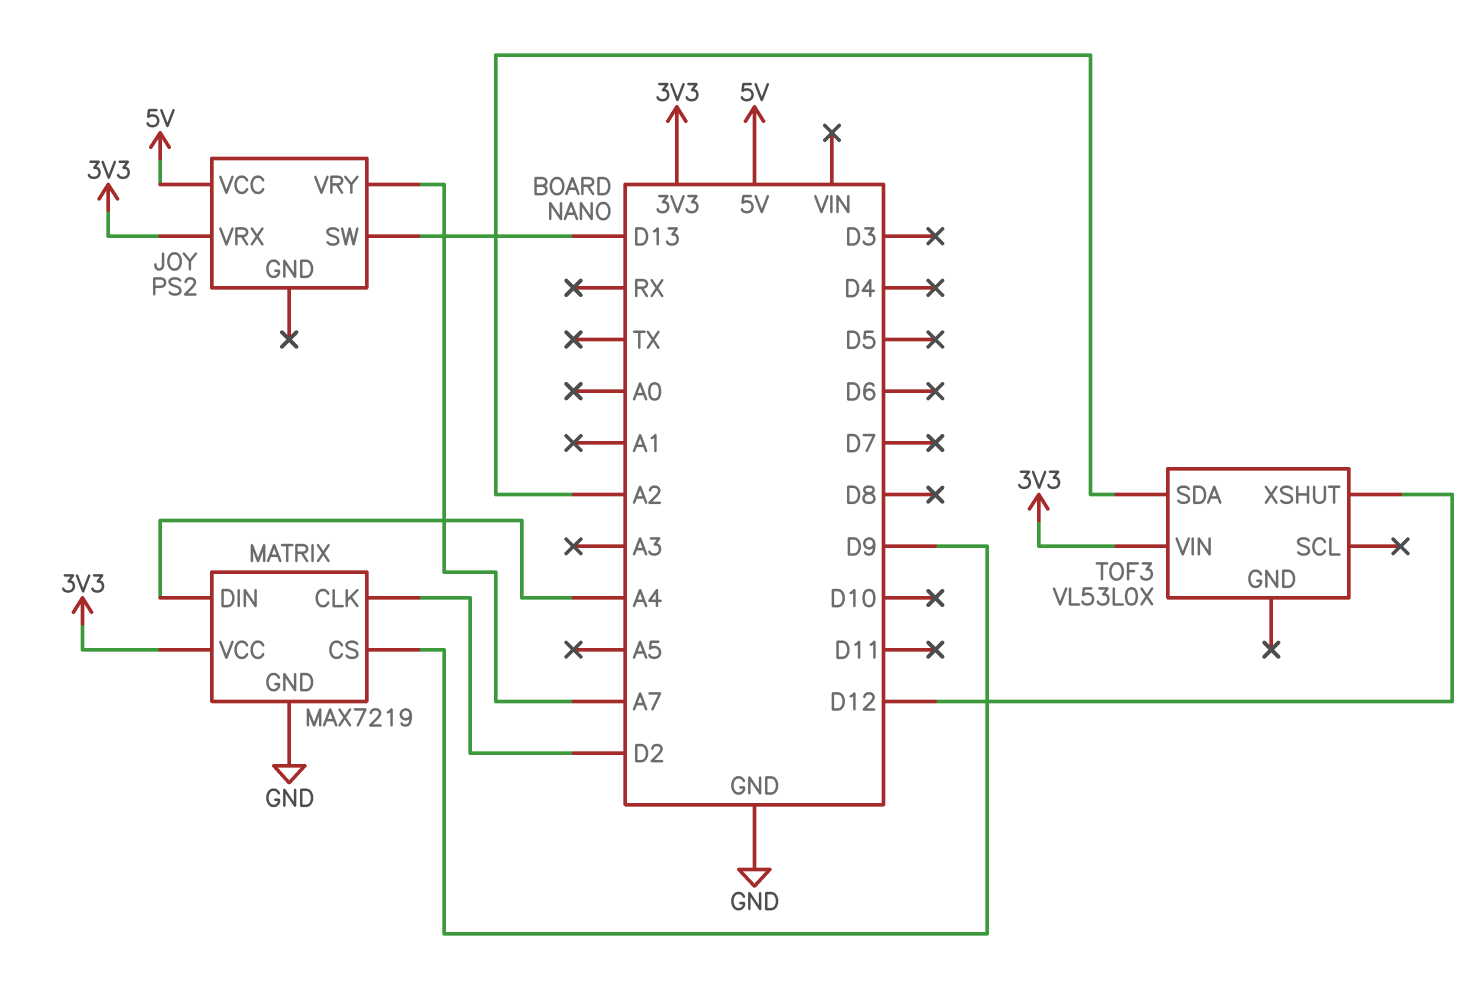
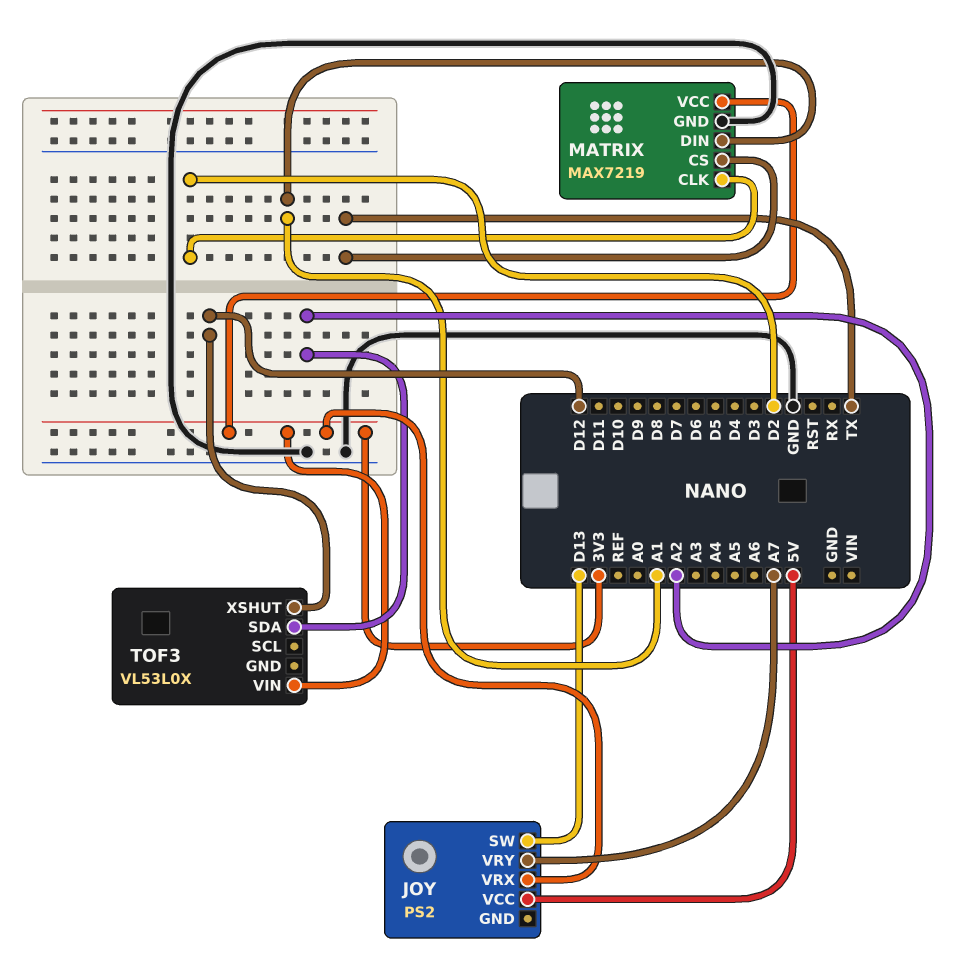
MATRIX pin CS: D9 -> TX
MATRIX pin DIN: A4 -> A1

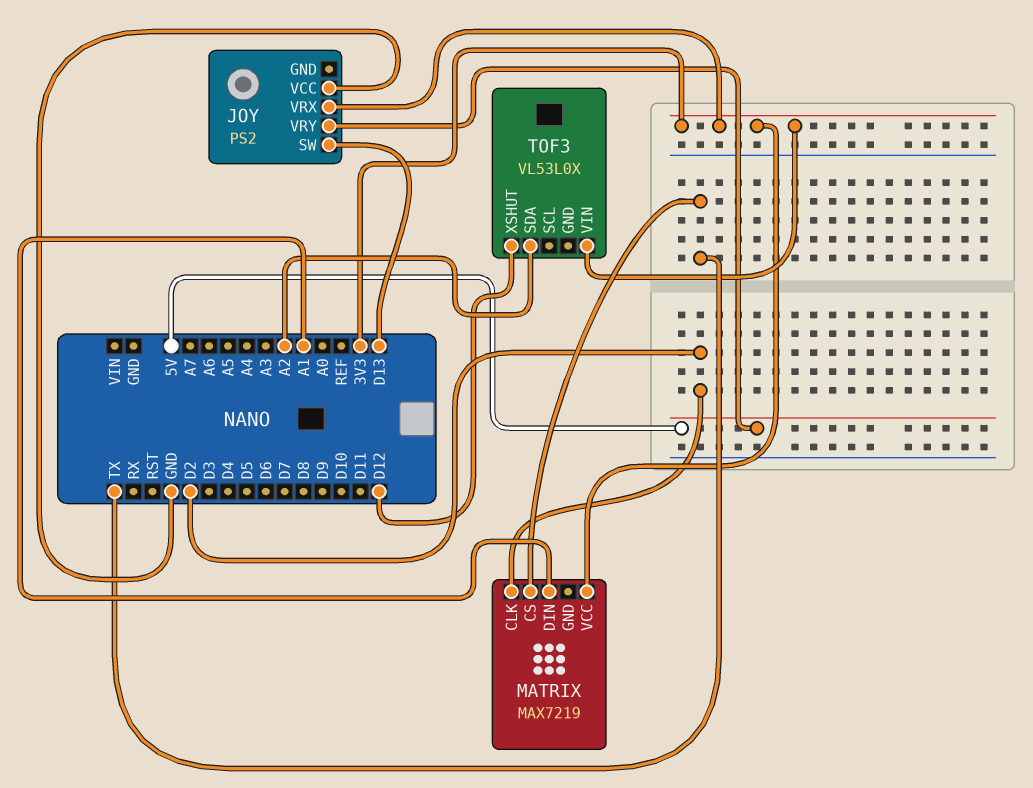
JOY pin VCC: 5V -> GND
JOY pin VRY: A7 -> 5V
MATRIX pin GND: GND -> none

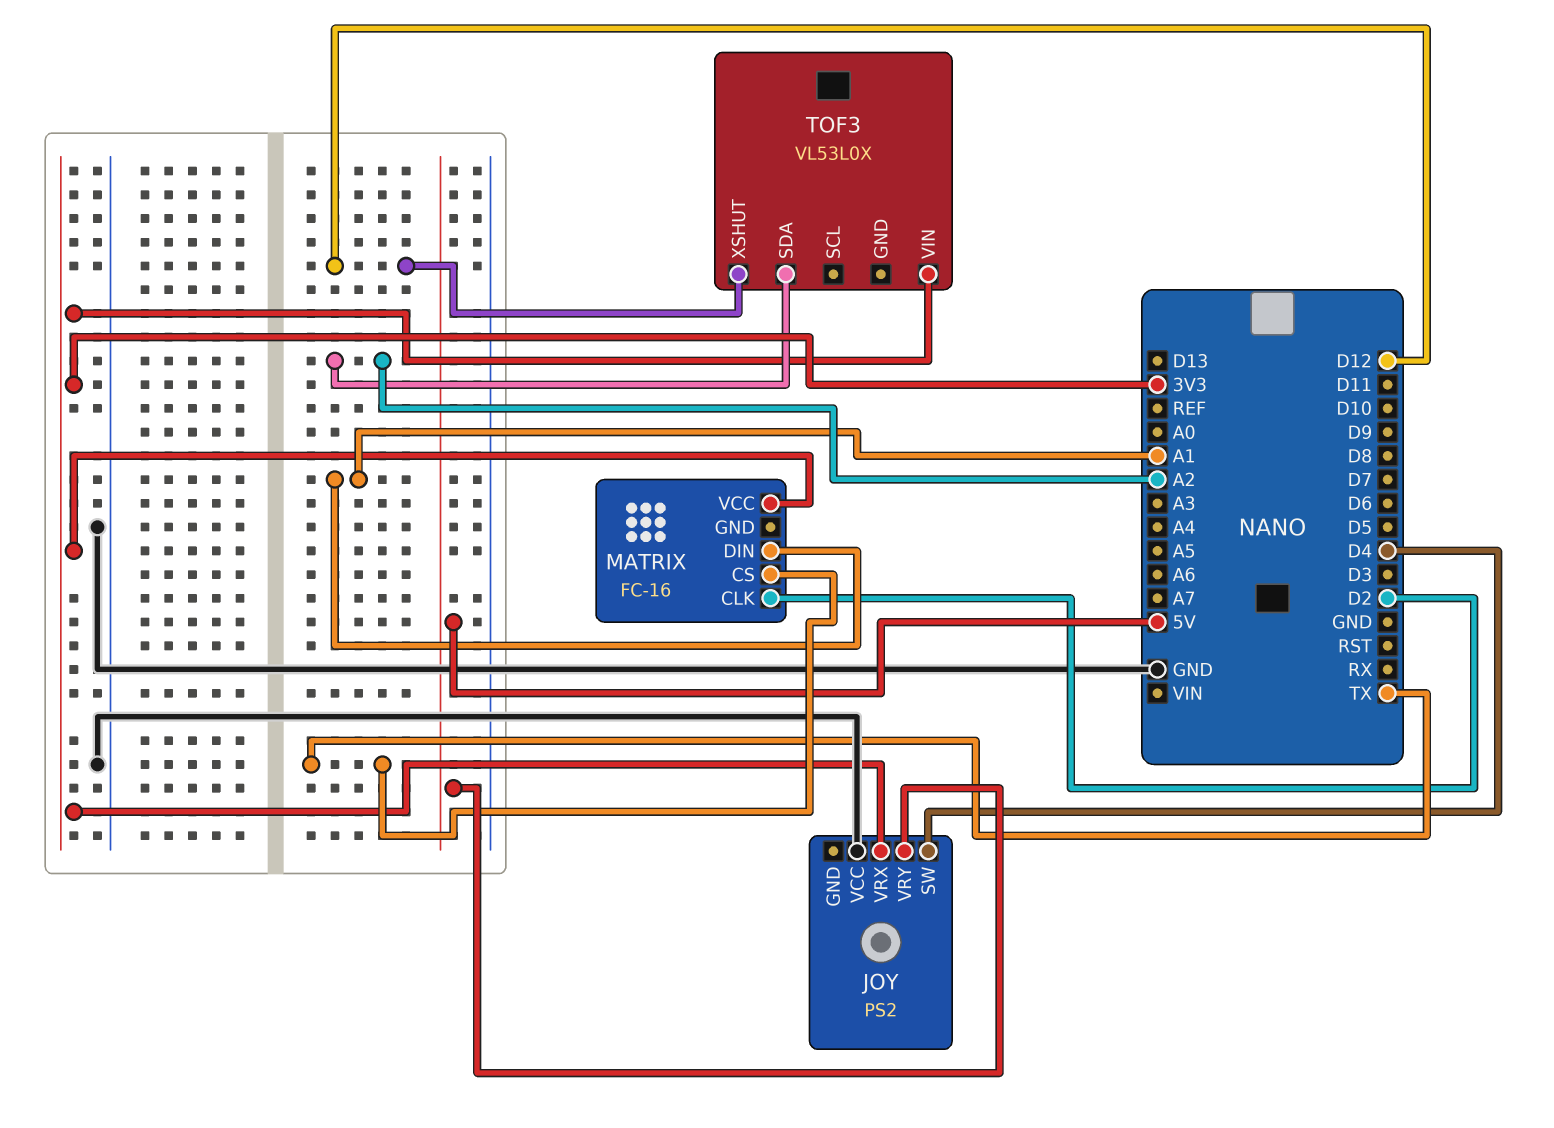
JOY pin SW: D13 -> D4
MATRIX: MAX7219 -> FC-16

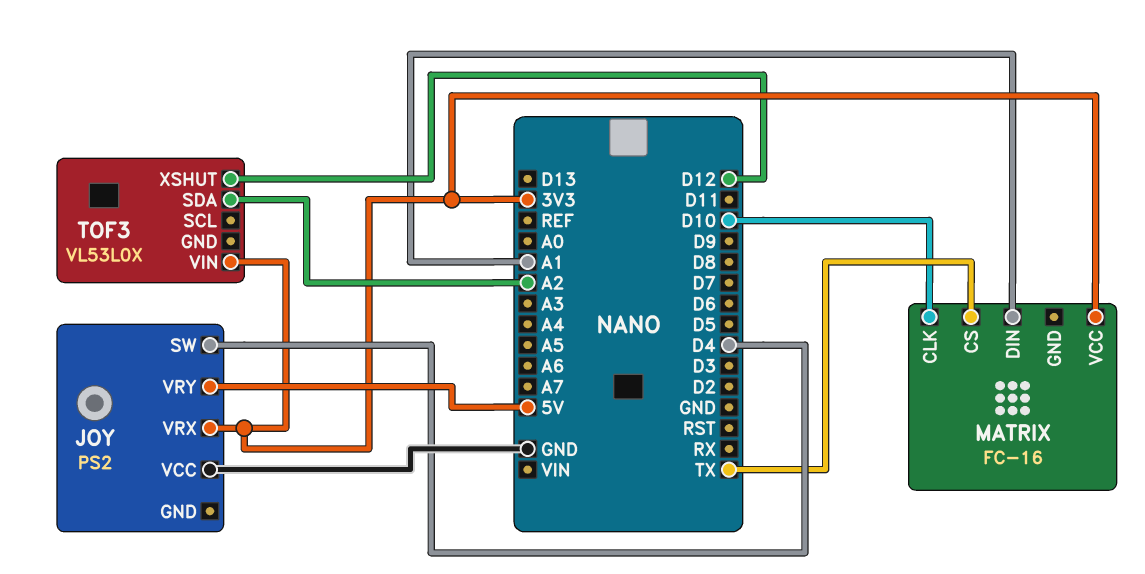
MATRIX pin CLK: D2 -> D10

